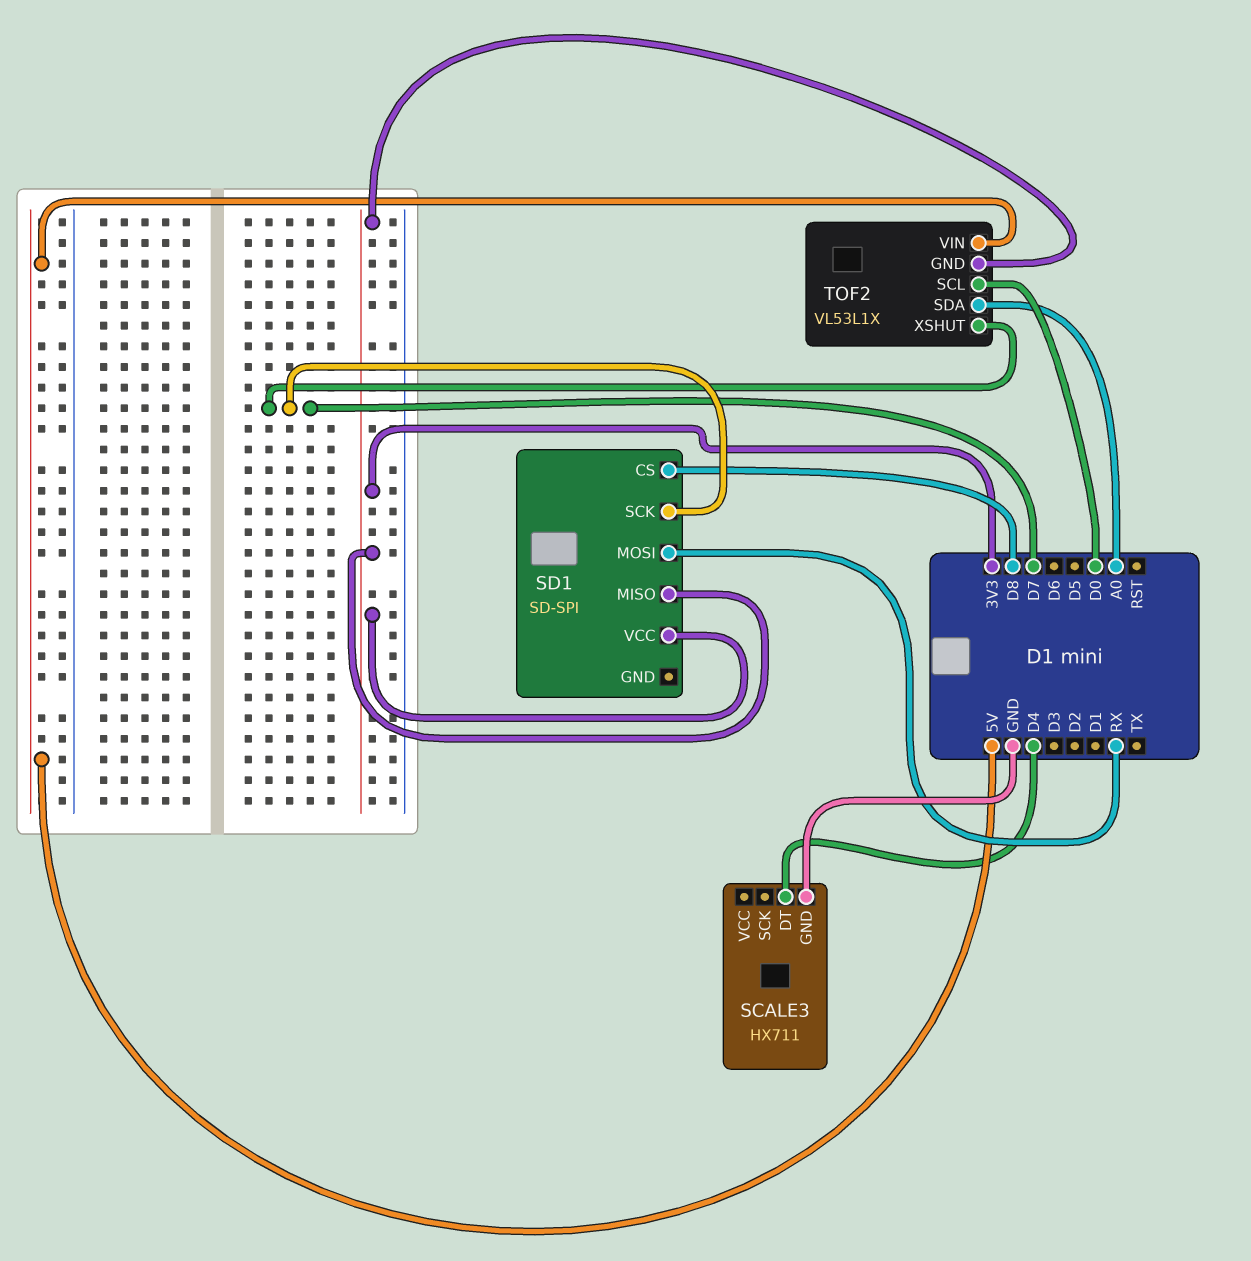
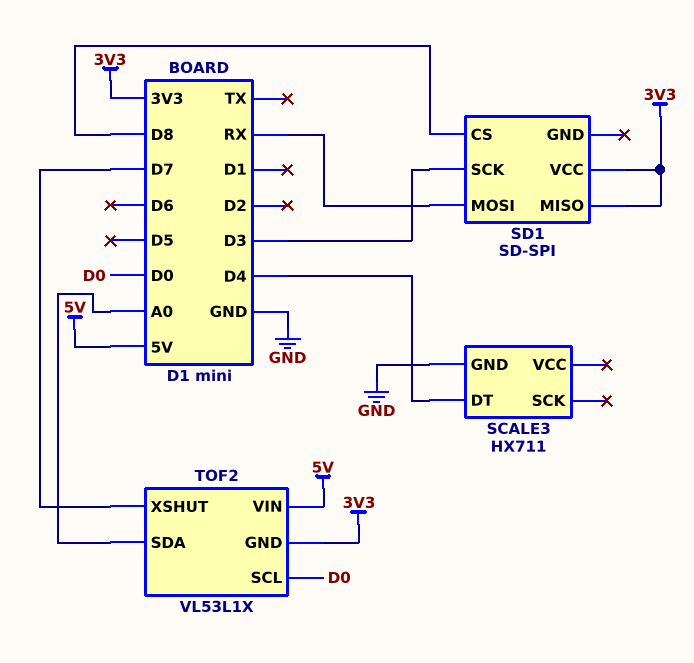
SD1 pin SCK: D7 -> D3

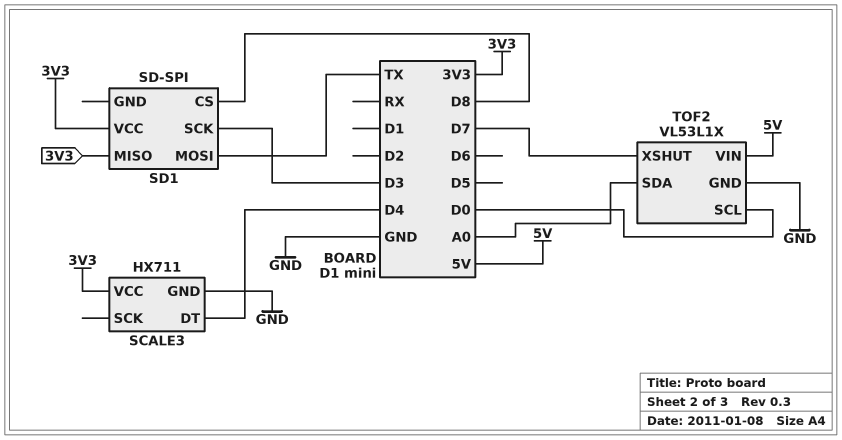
SCALE3 pin VCC: none -> 3V3
SD1 pin MOSI: RX -> TX
TOF2 pin GND: 3V3 -> GND

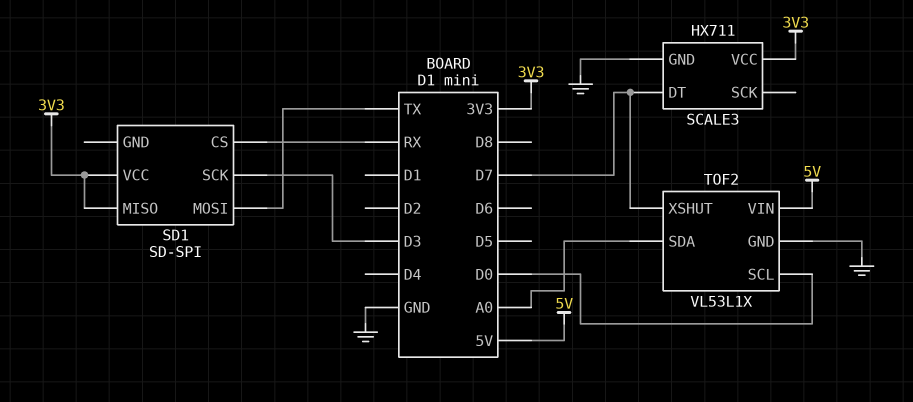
SCALE3 pin DT: D4 -> D7
SD1 pin CS: D8 -> RX

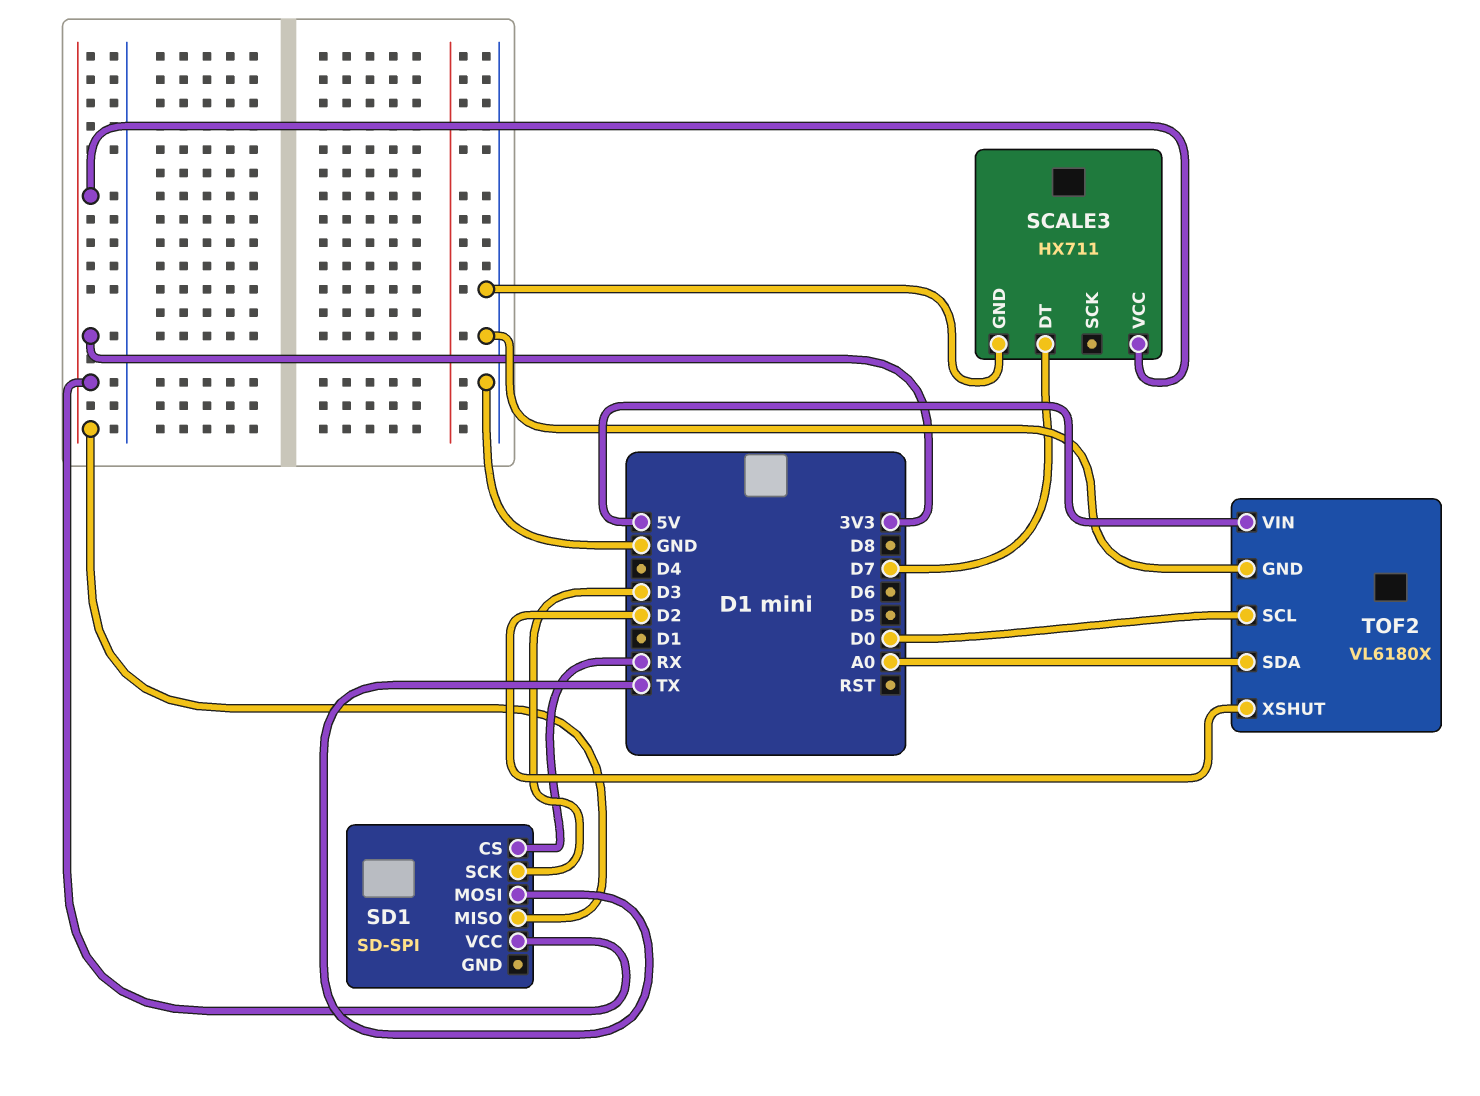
TOF2: VL53L1X -> VL6180X
TOF2 pin XSHUT: D7 -> D2

